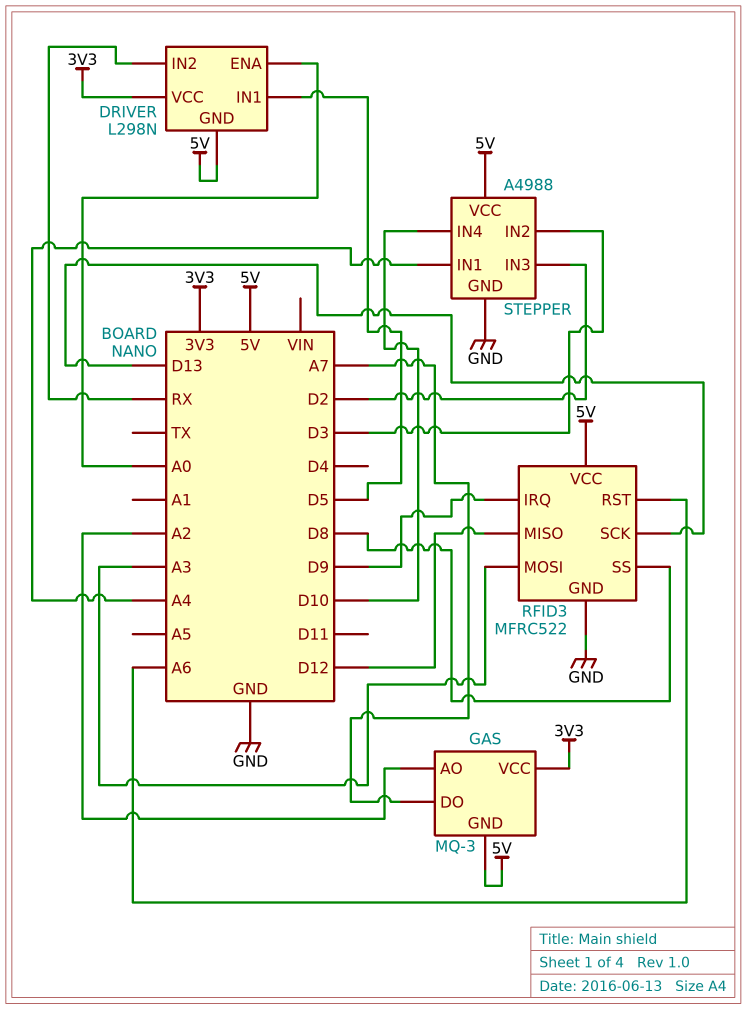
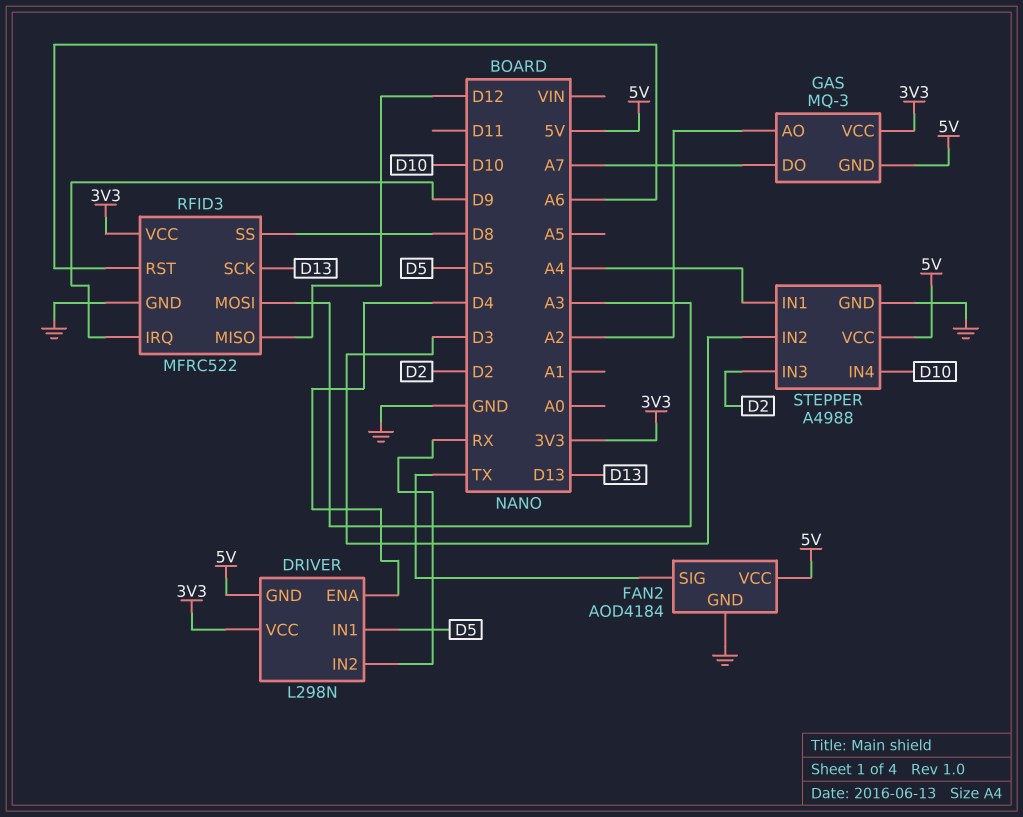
DRIVER pin ENA: A0 -> D4
FAN2: none -> AOD4184
FAN2 pin GND: none -> GND
FAN2 pin SIG: none -> TX
FAN2 pin VCC: none -> 5V
RFID3 pin VCC: 5V -> 3V3

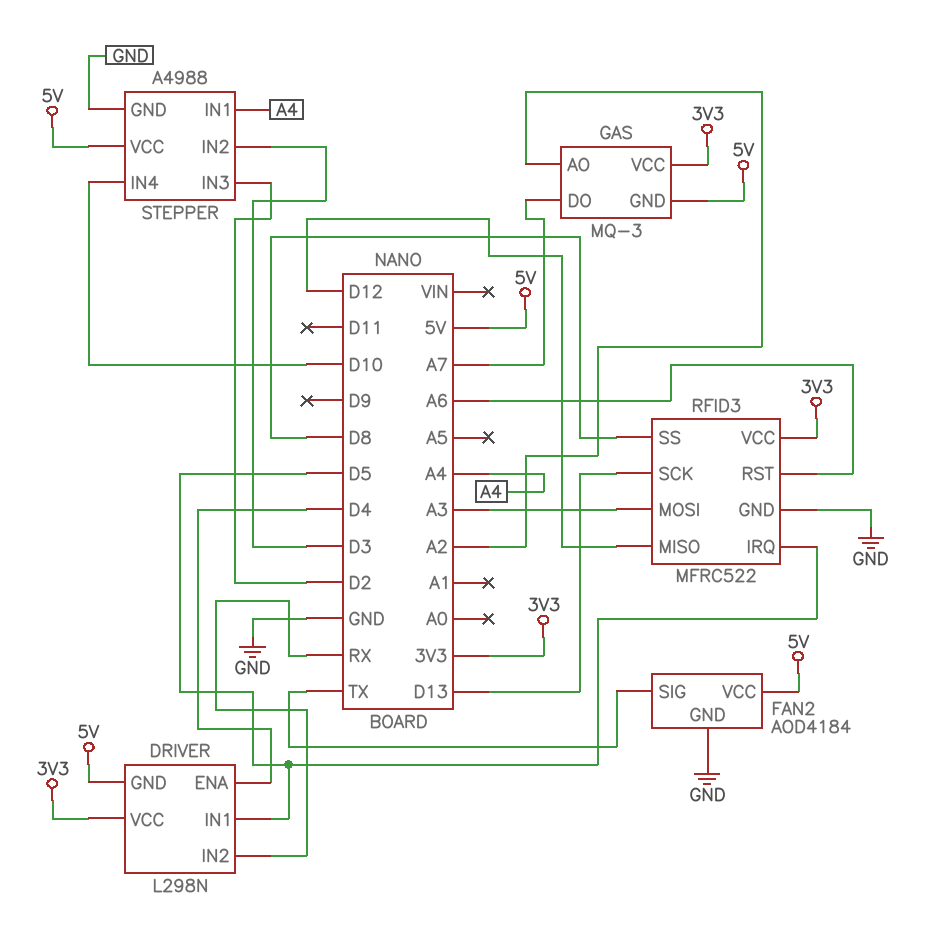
RFID3 pin IRQ: D9 -> D5

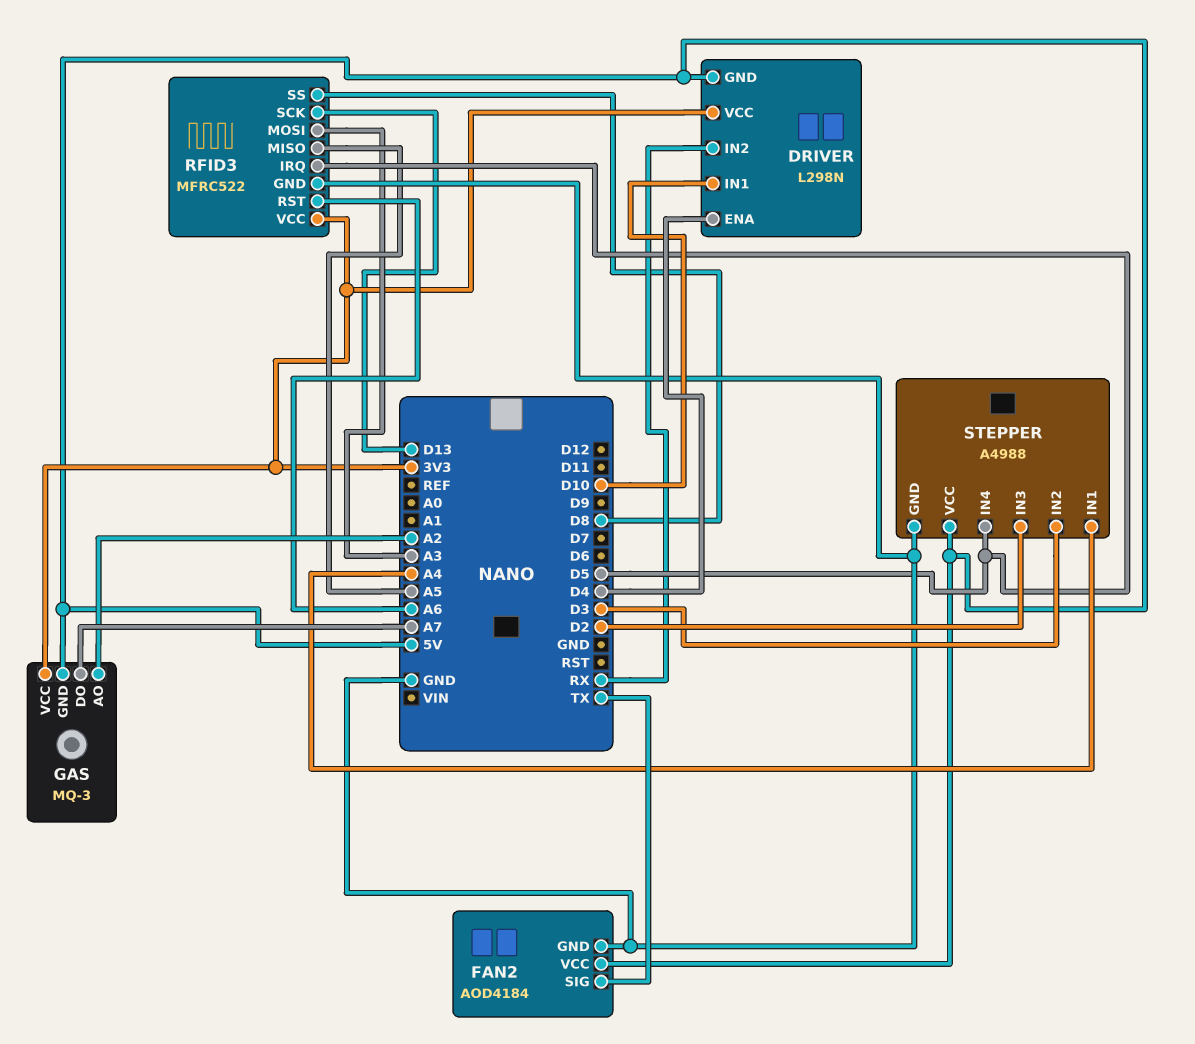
DRIVER pin IN1: D5 -> D10
RFID3 pin MISO: D12 -> A5
STEPPER pin IN4: D10 -> D5

